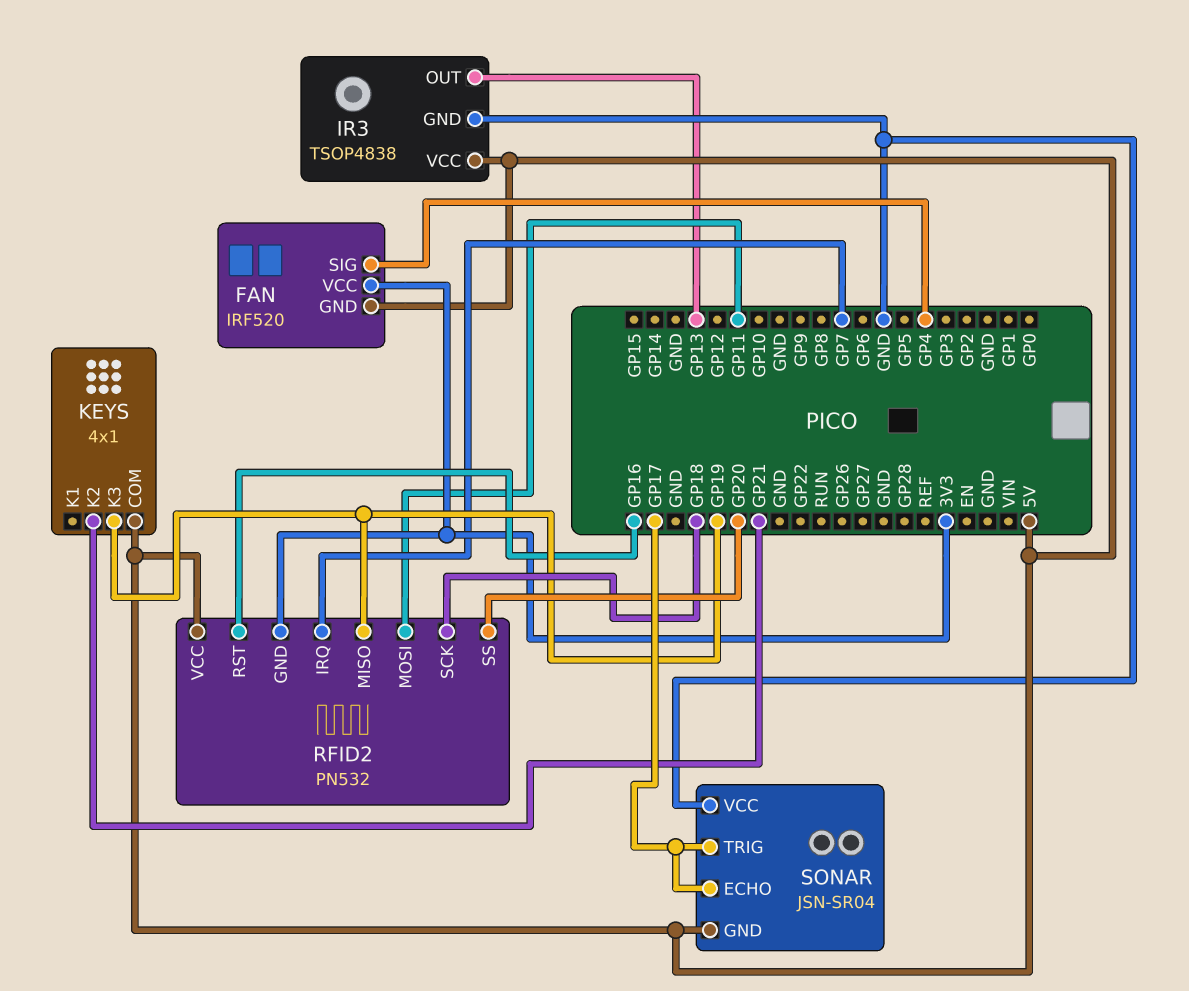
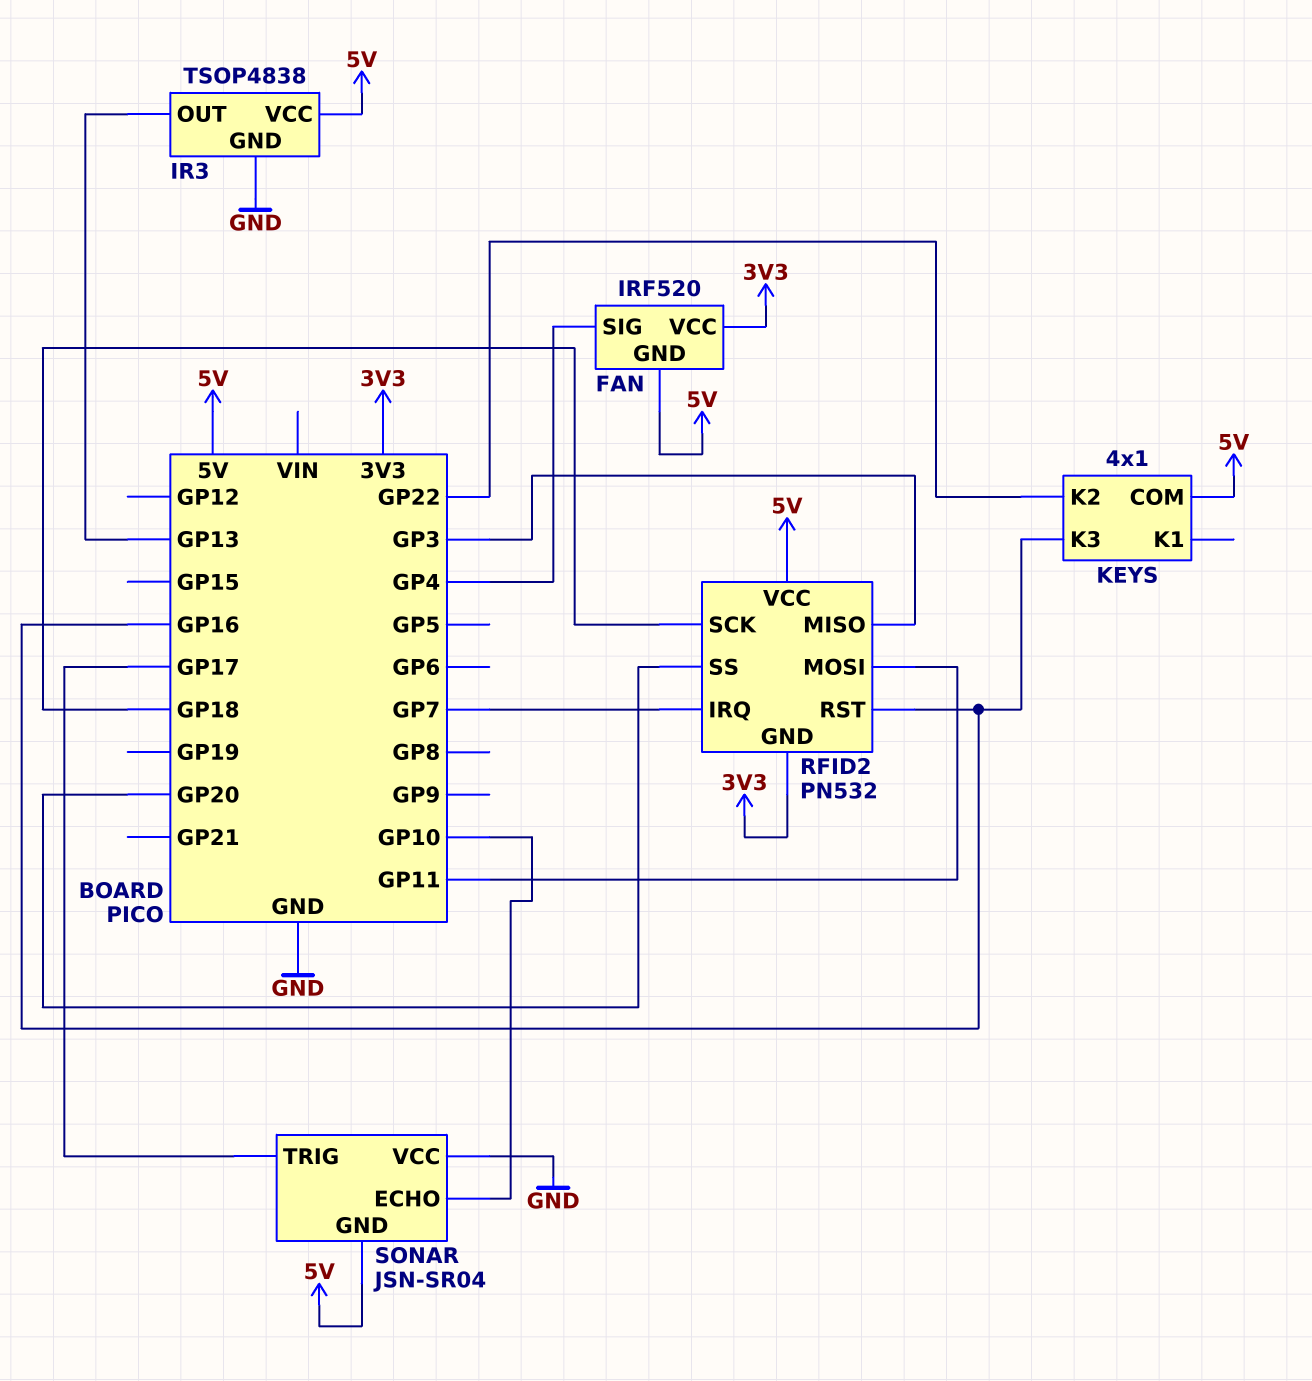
KEYS pin K2: GP21 -> GP22
KEYS pin K3: GP19 -> GP16
RFID2 pin MISO: GP19 -> GP3
SONAR pin ECHO: GP17 -> GP10

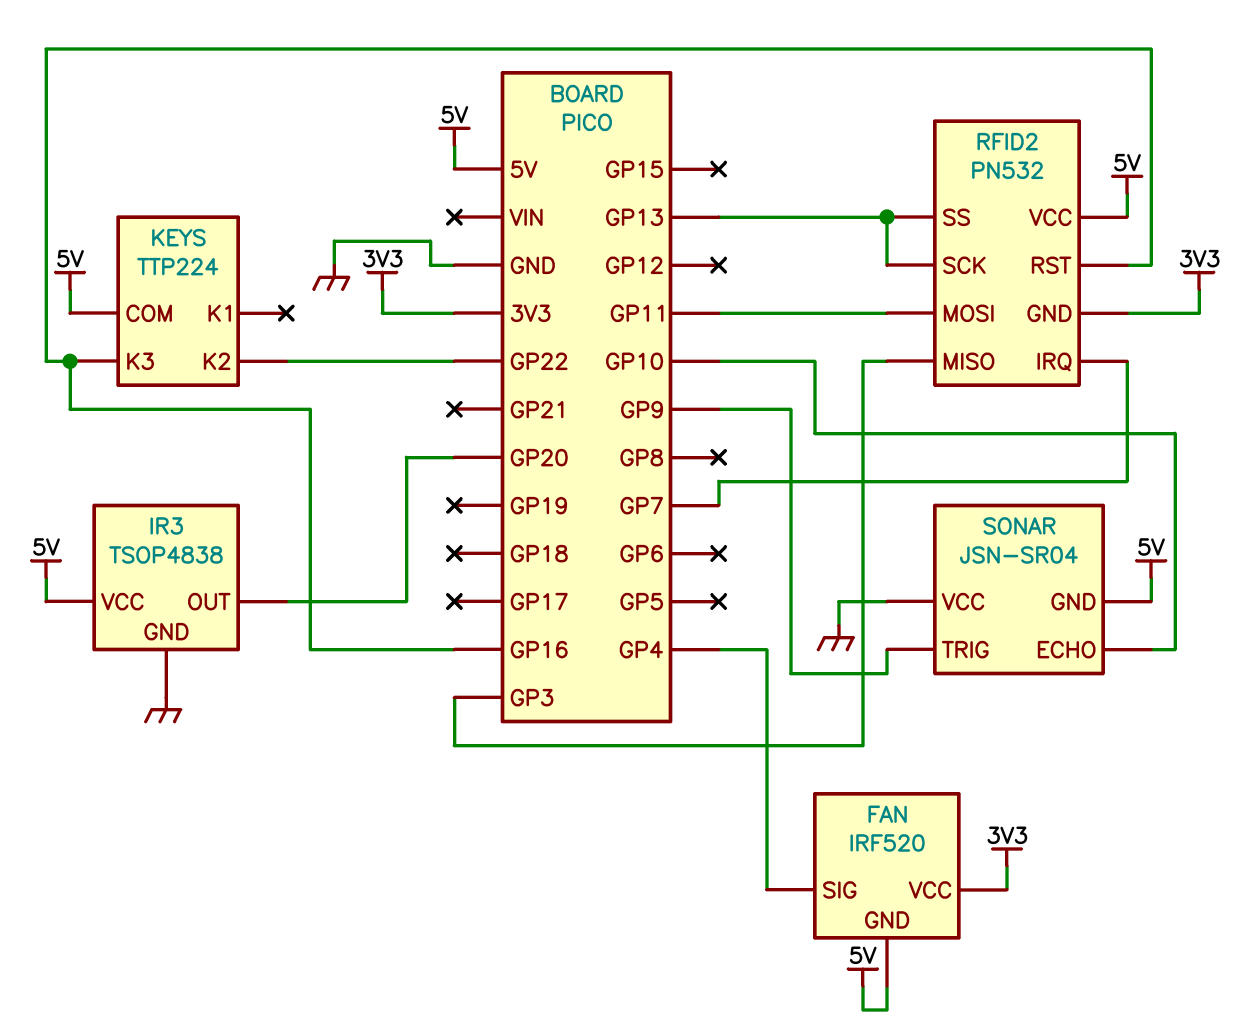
IR3 pin OUT: GP13 -> GP20
KEYS: 4x1 -> TTP224
RFID2 pin SCK: GP18 -> GP13
RFID2 pin SS: GP20 -> GP13
SONAR pin TRIG: GP17 -> GP9

